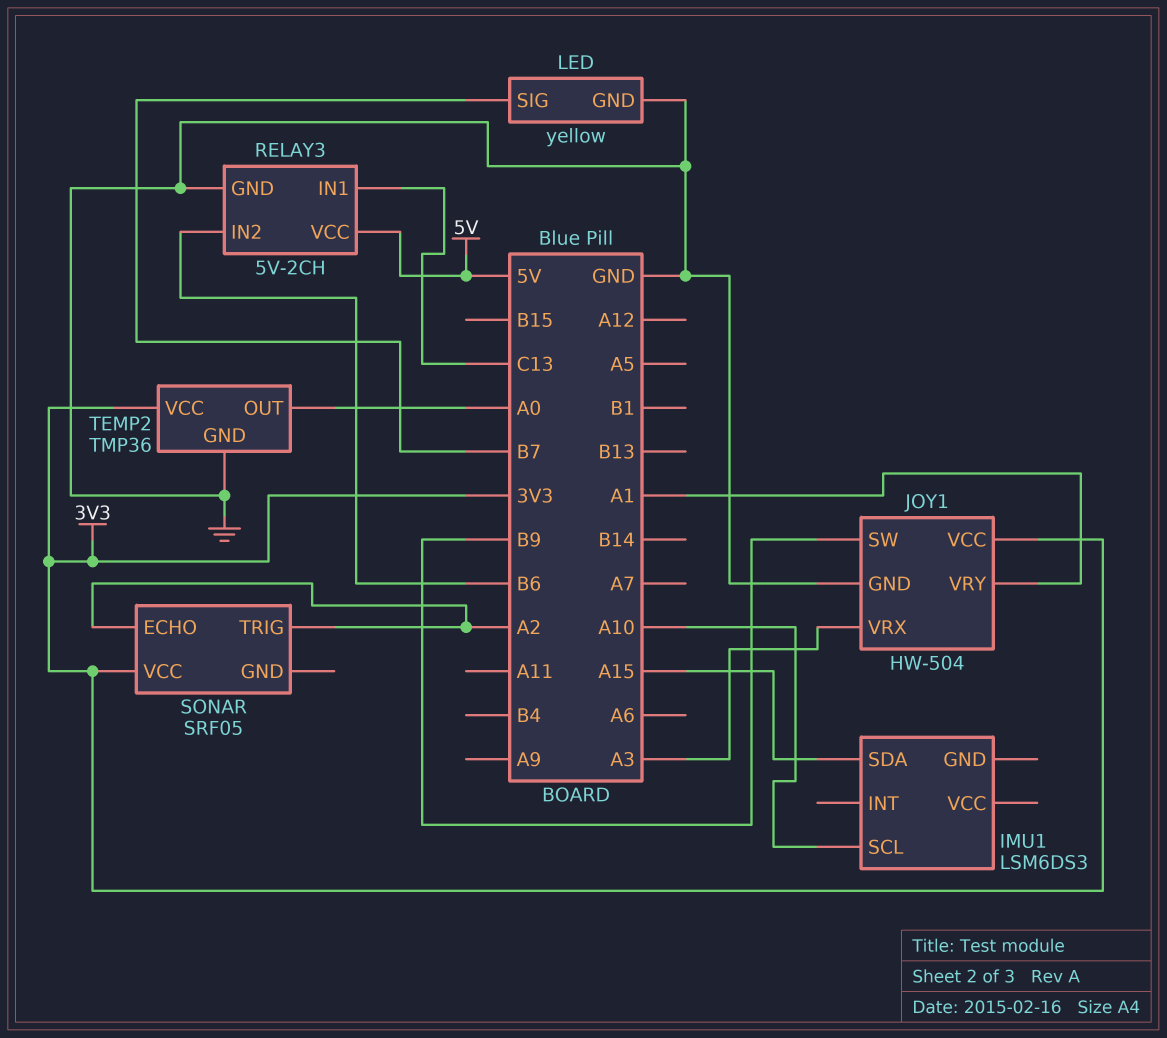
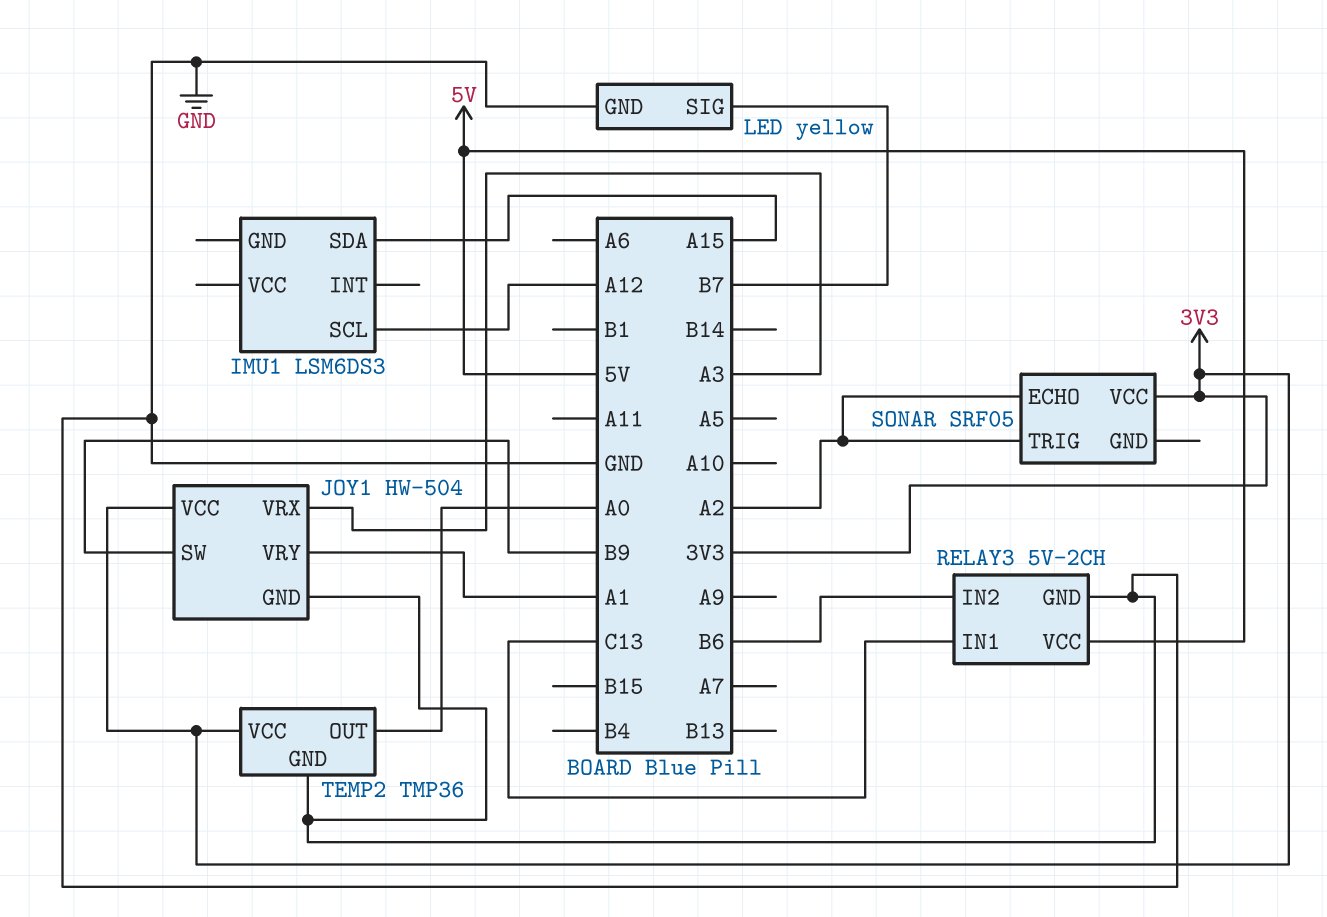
IMU1 pin SCL: A10 -> A12

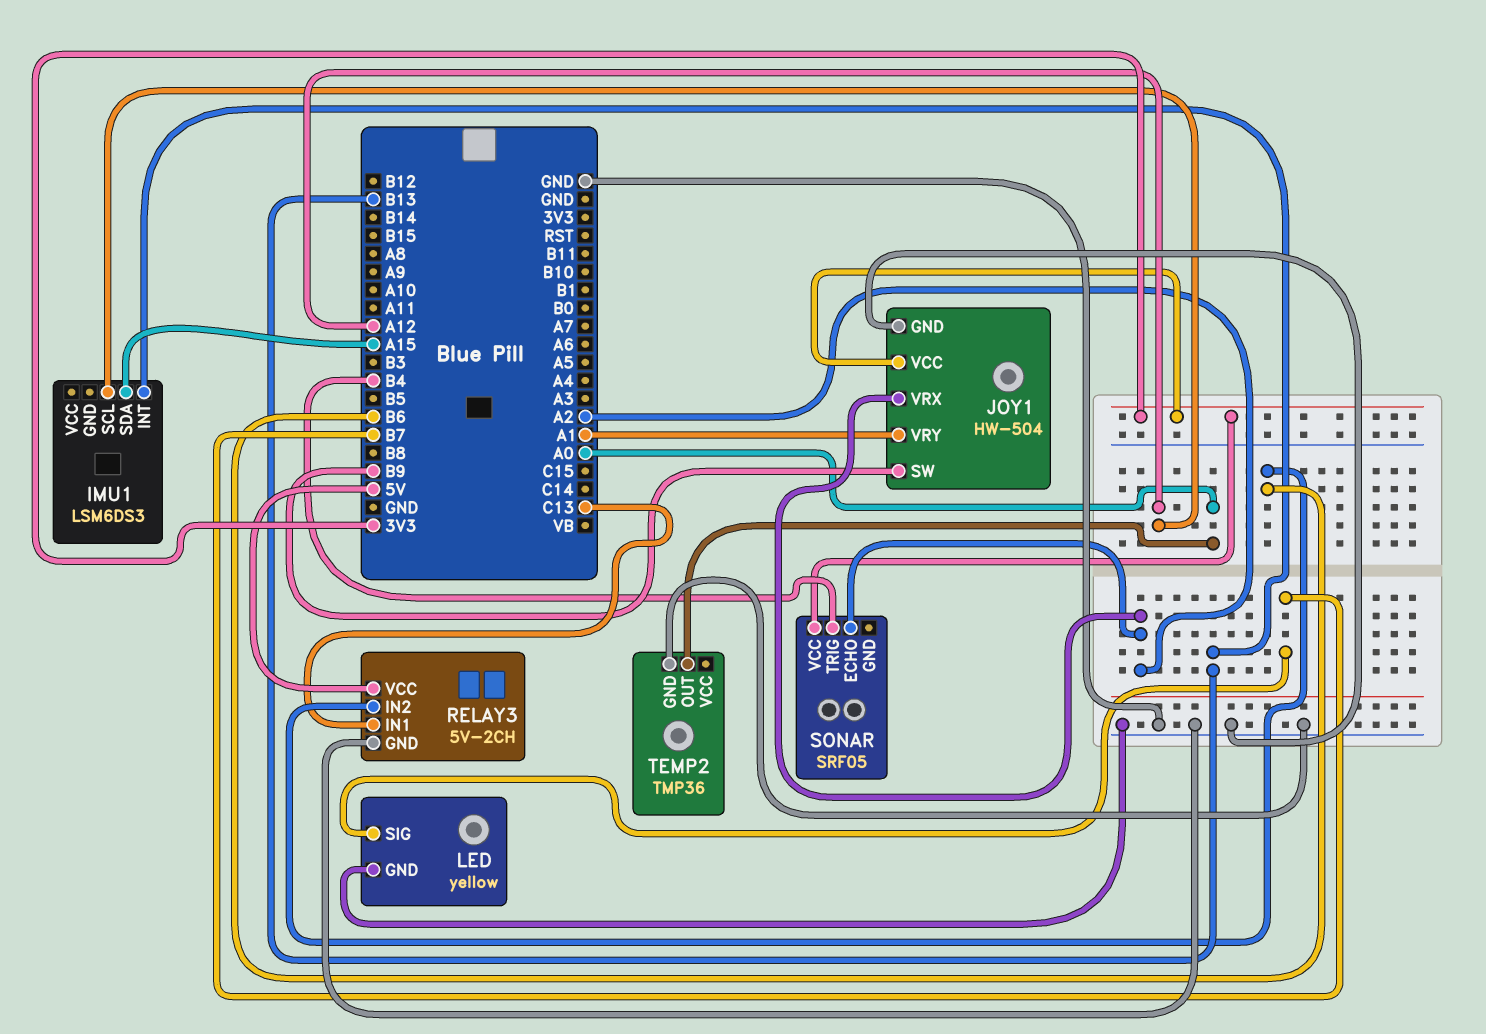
IMU1 pin INT: none -> B13
JOY1 pin VRX: A3 -> A2
SONAR pin TRIG: A2 -> B4
TEMP2 pin VCC: 3V3 -> none

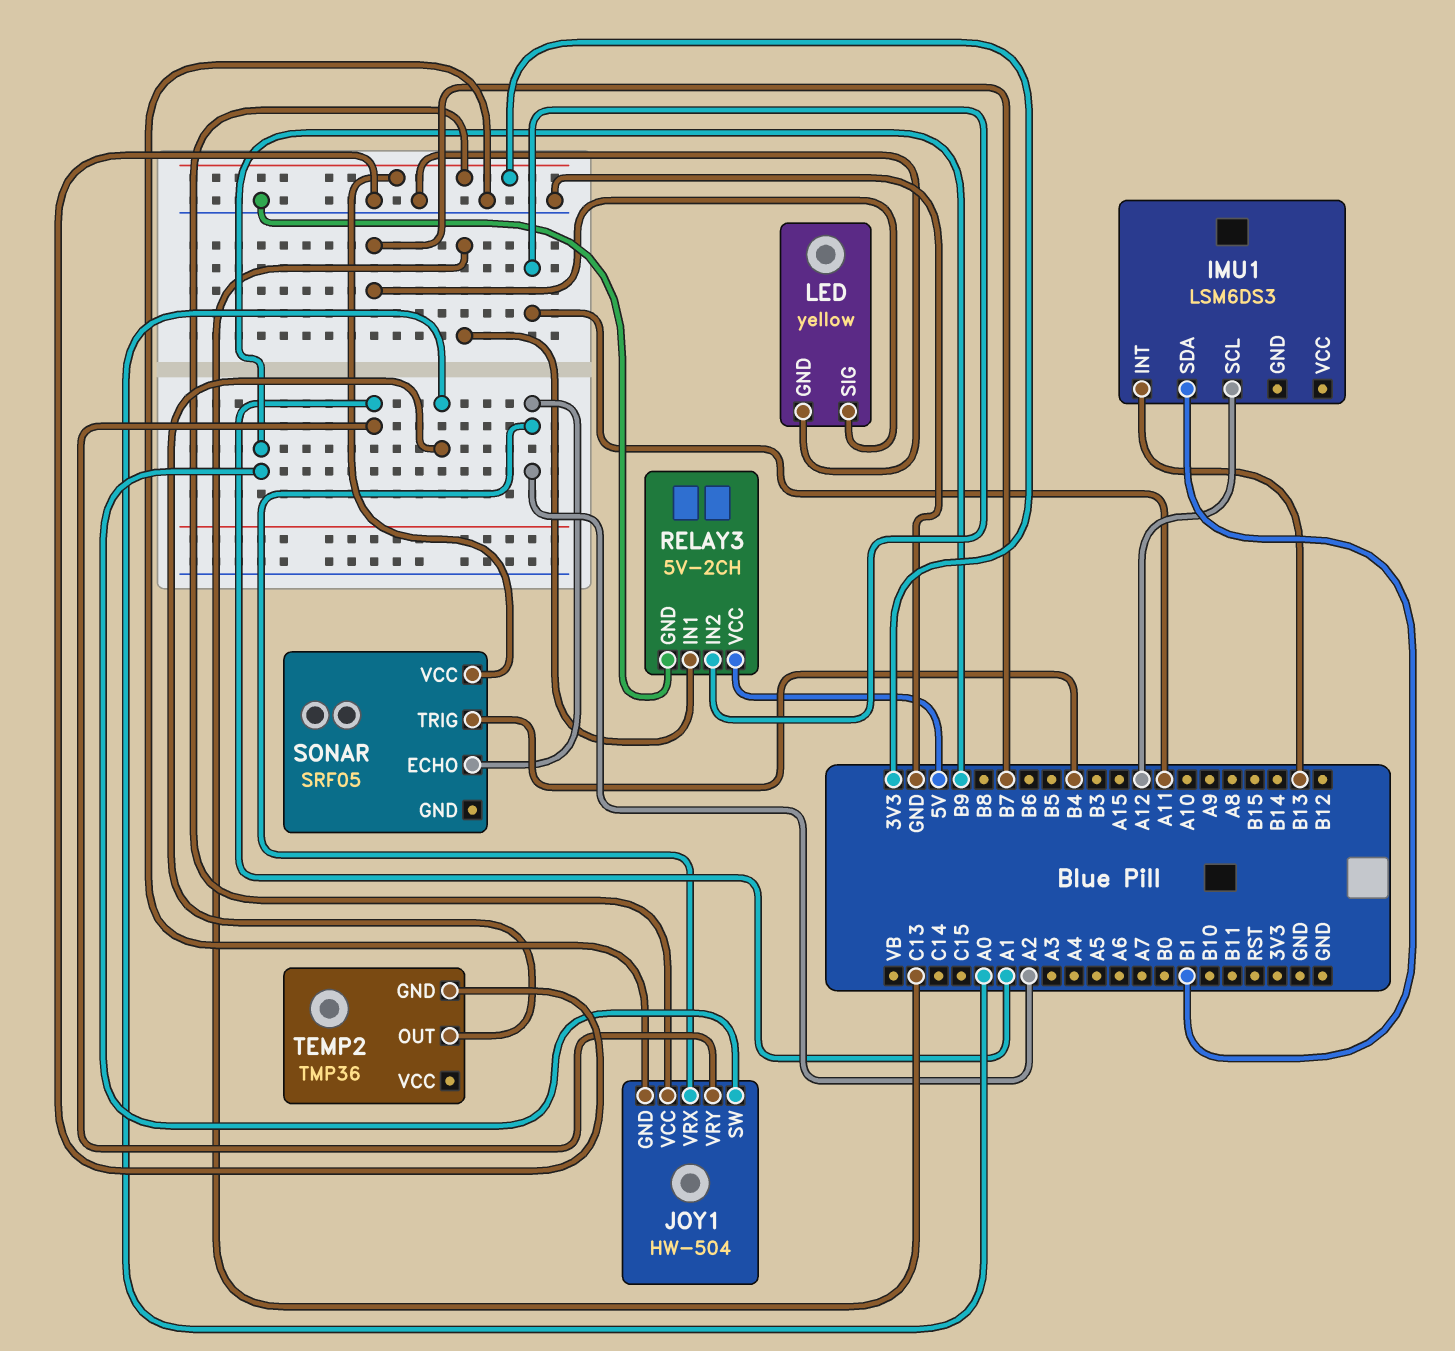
IMU1 pin SDA: A15 -> B1
RELAY3 pin IN2: B6 -> A11

